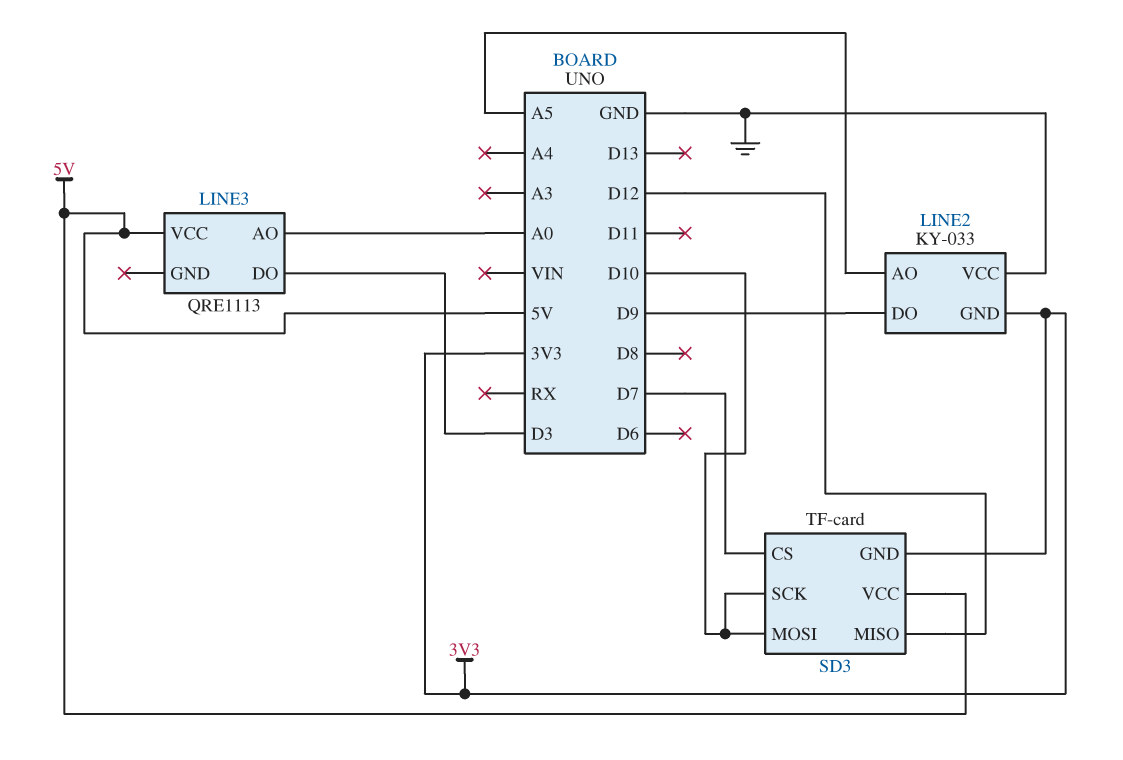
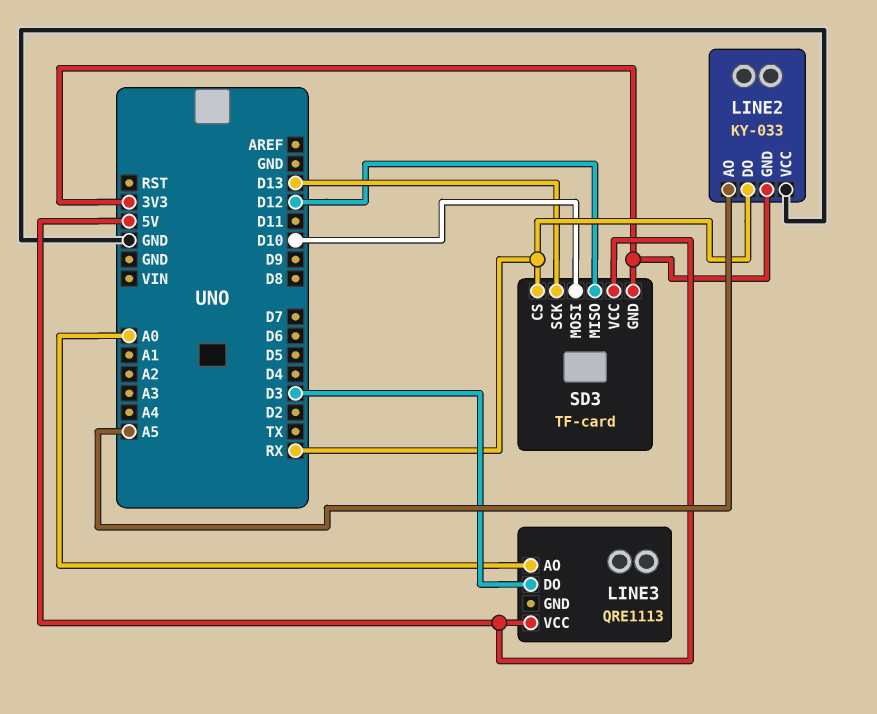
LINE2 pin DO: D9 -> RX
SD3 pin CS: D7 -> RX
SD3 pin SCK: D10 -> D13

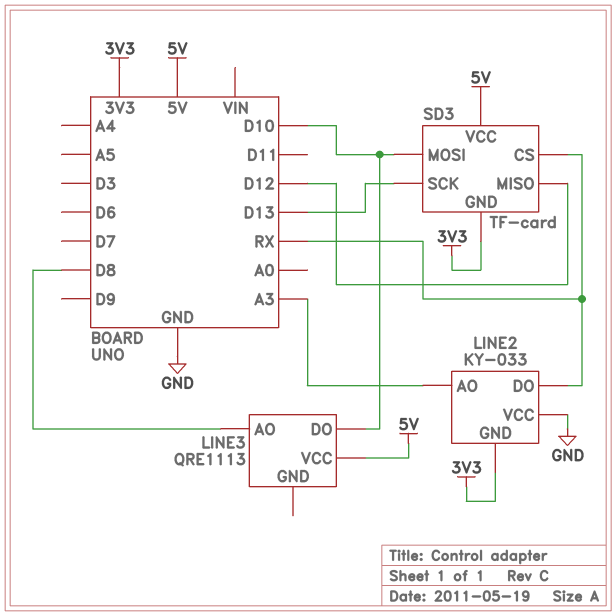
LINE2 pin AO: A5 -> A3
LINE3 pin AO: A0 -> D8
LINE3 pin DO: D3 -> D10

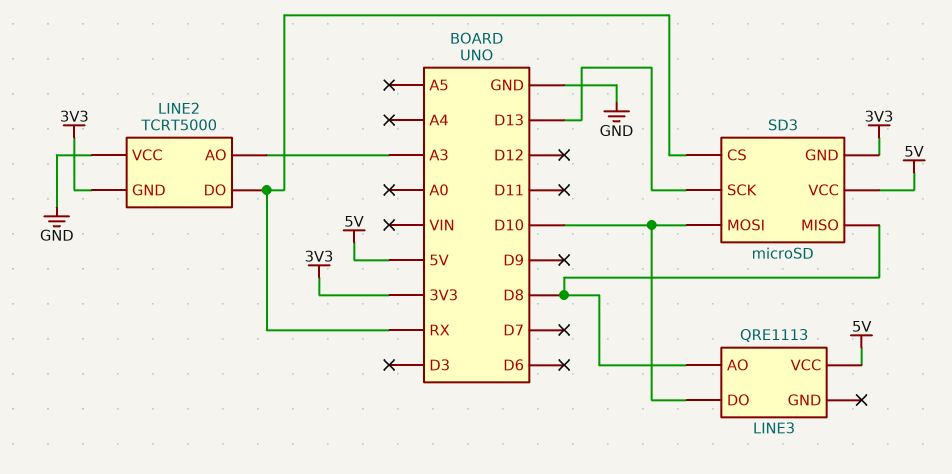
LINE2: KY-033 -> TCRT5000
SD3: TF-card -> microSD
SD3 pin MISO: D12 -> D8

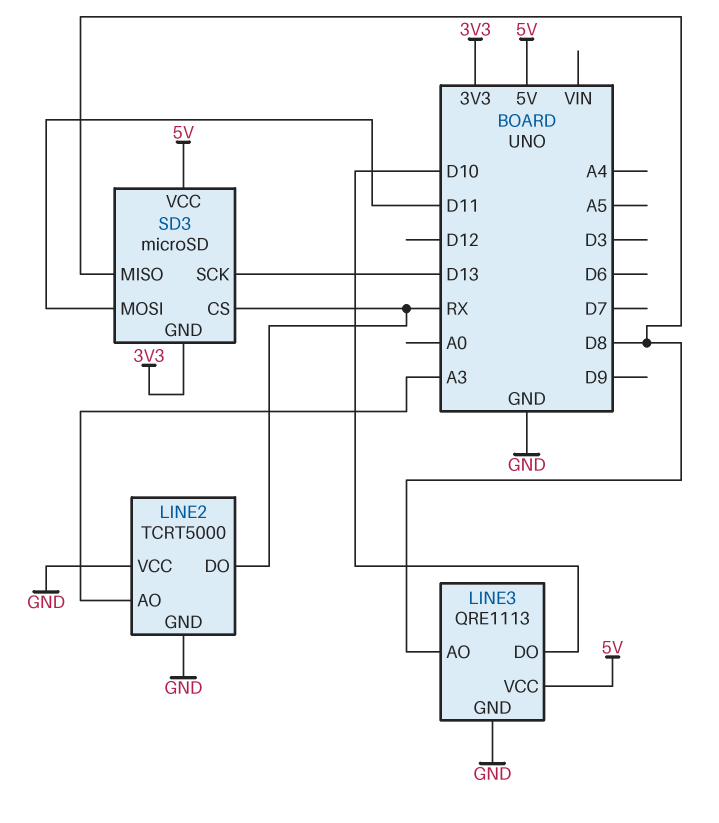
LINE2 pin GND: 3V3 -> GND
LINE3 pin GND: none -> GND
SD3 pin MOSI: D10 -> D11

